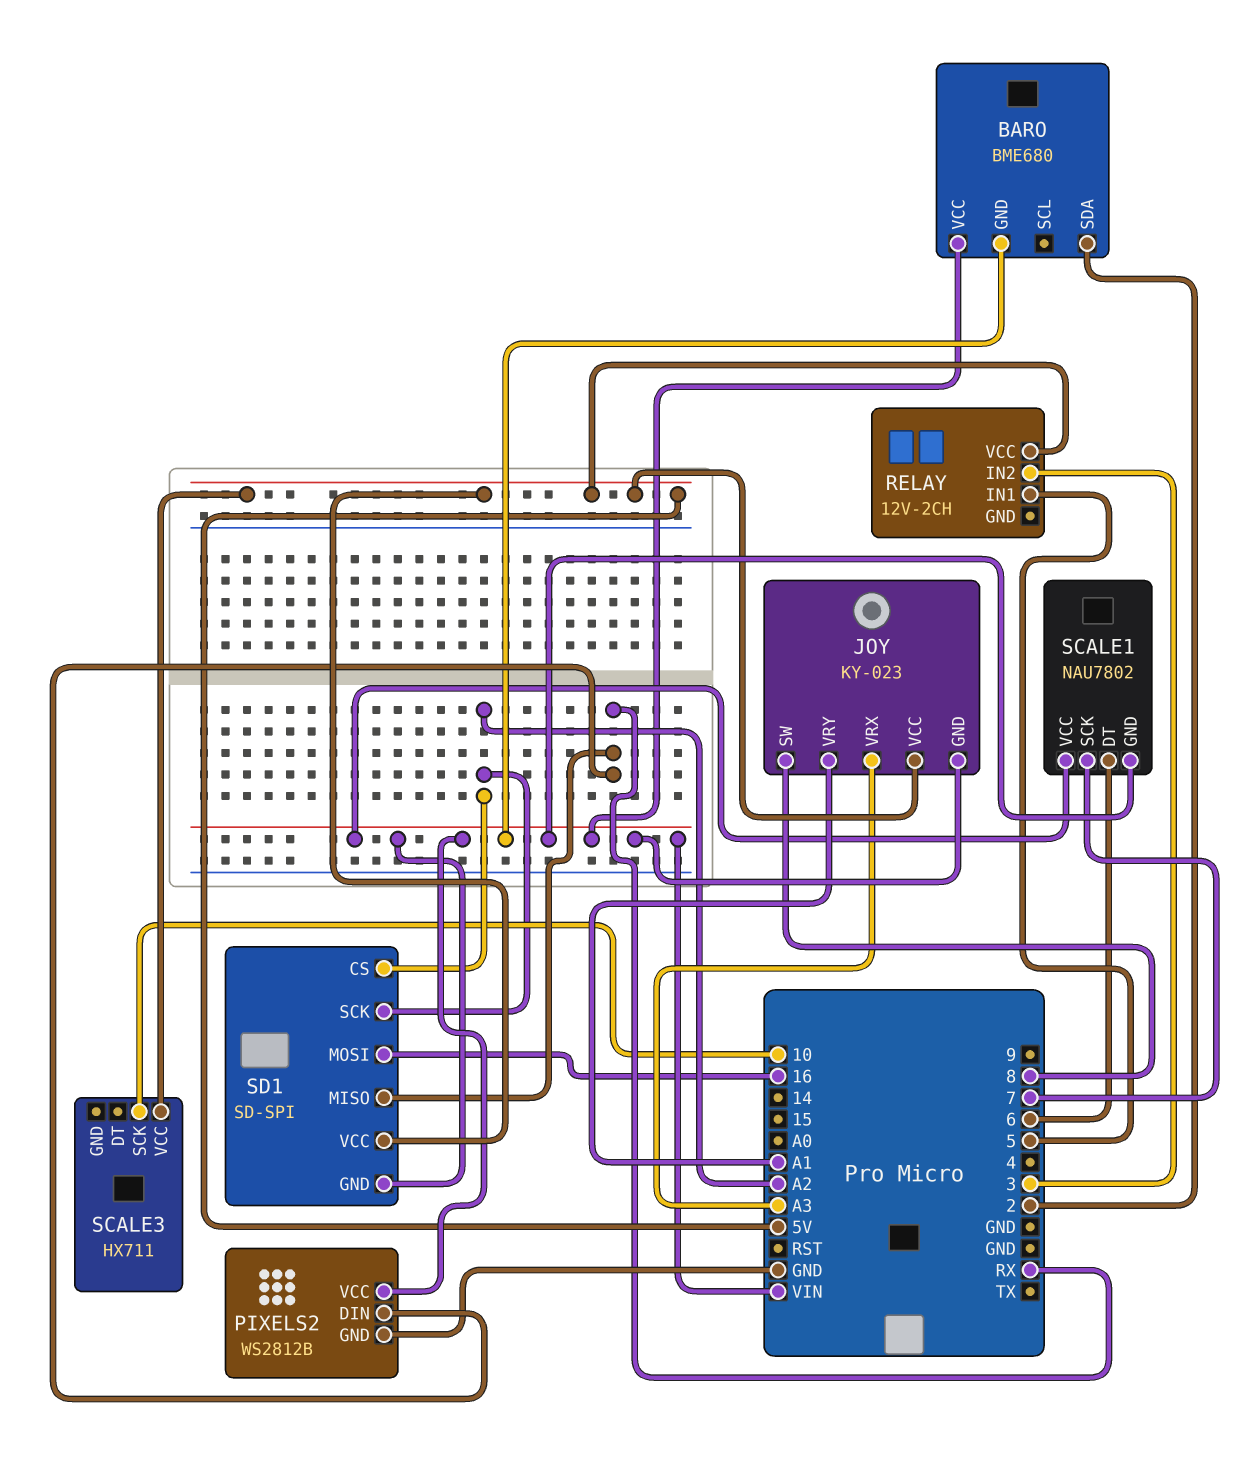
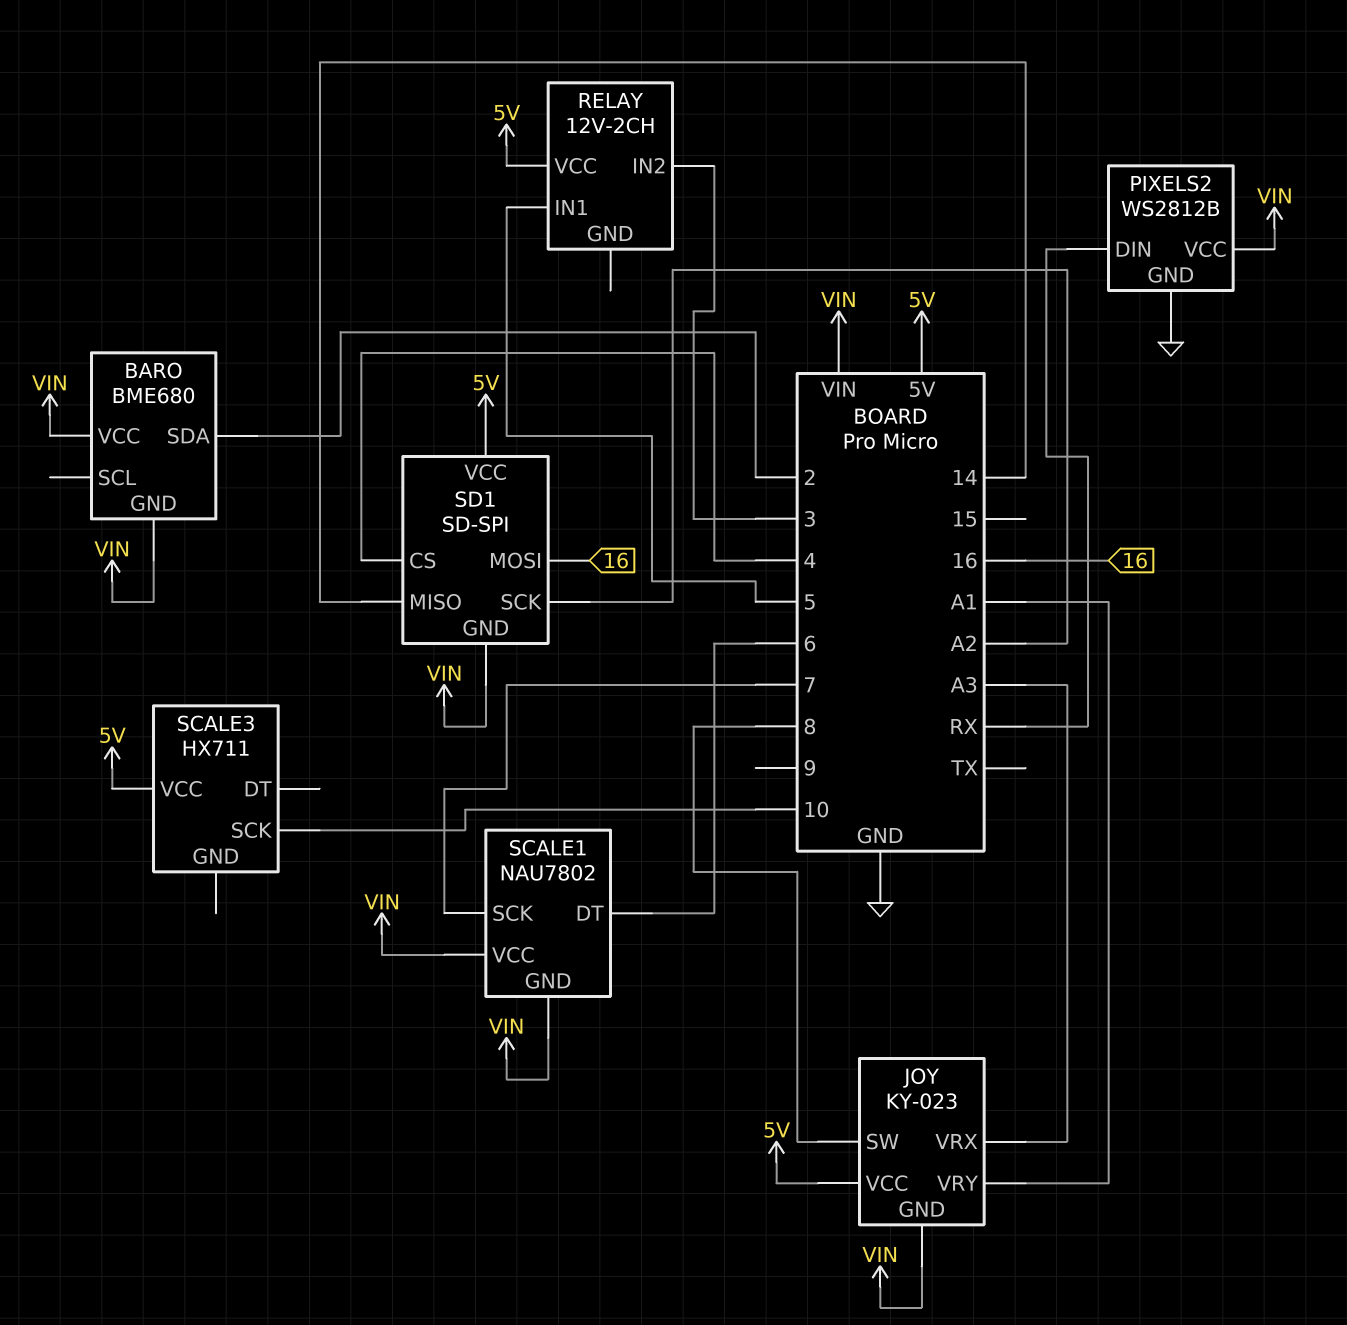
SD1 pin CS: A2 -> 4
SD1 pin MISO: RX -> 14

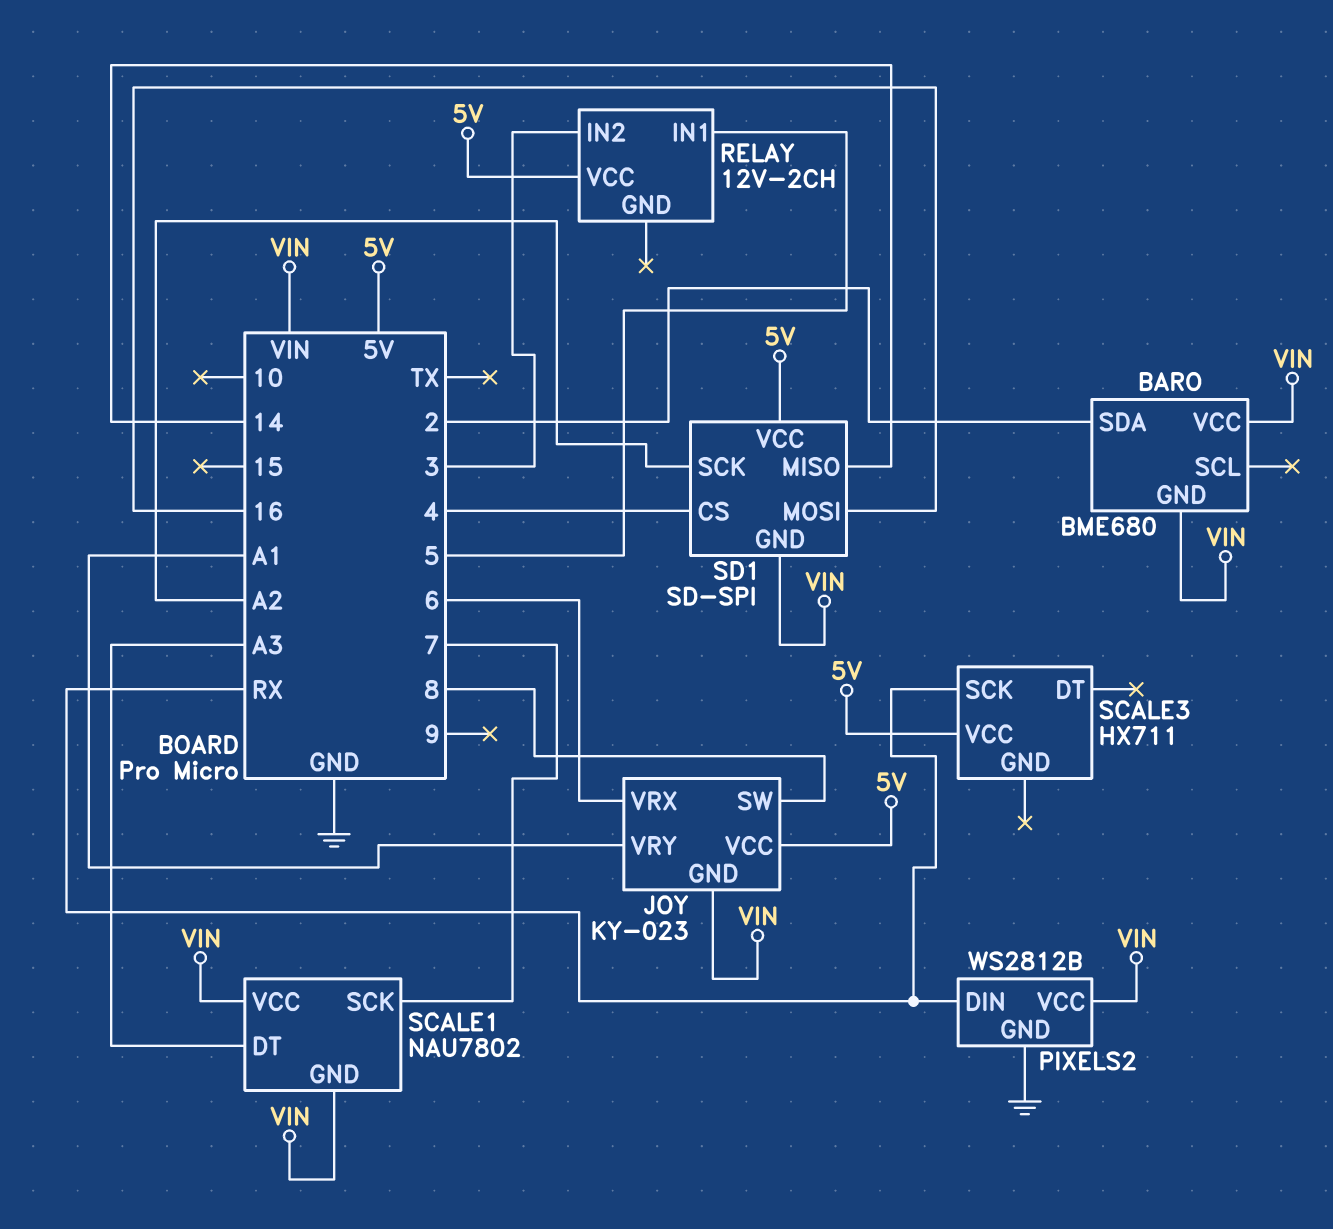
JOY pin VRX: A3 -> 6
SCALE1 pin DT: 6 -> A3
SCALE3 pin SCK: 10 -> RX

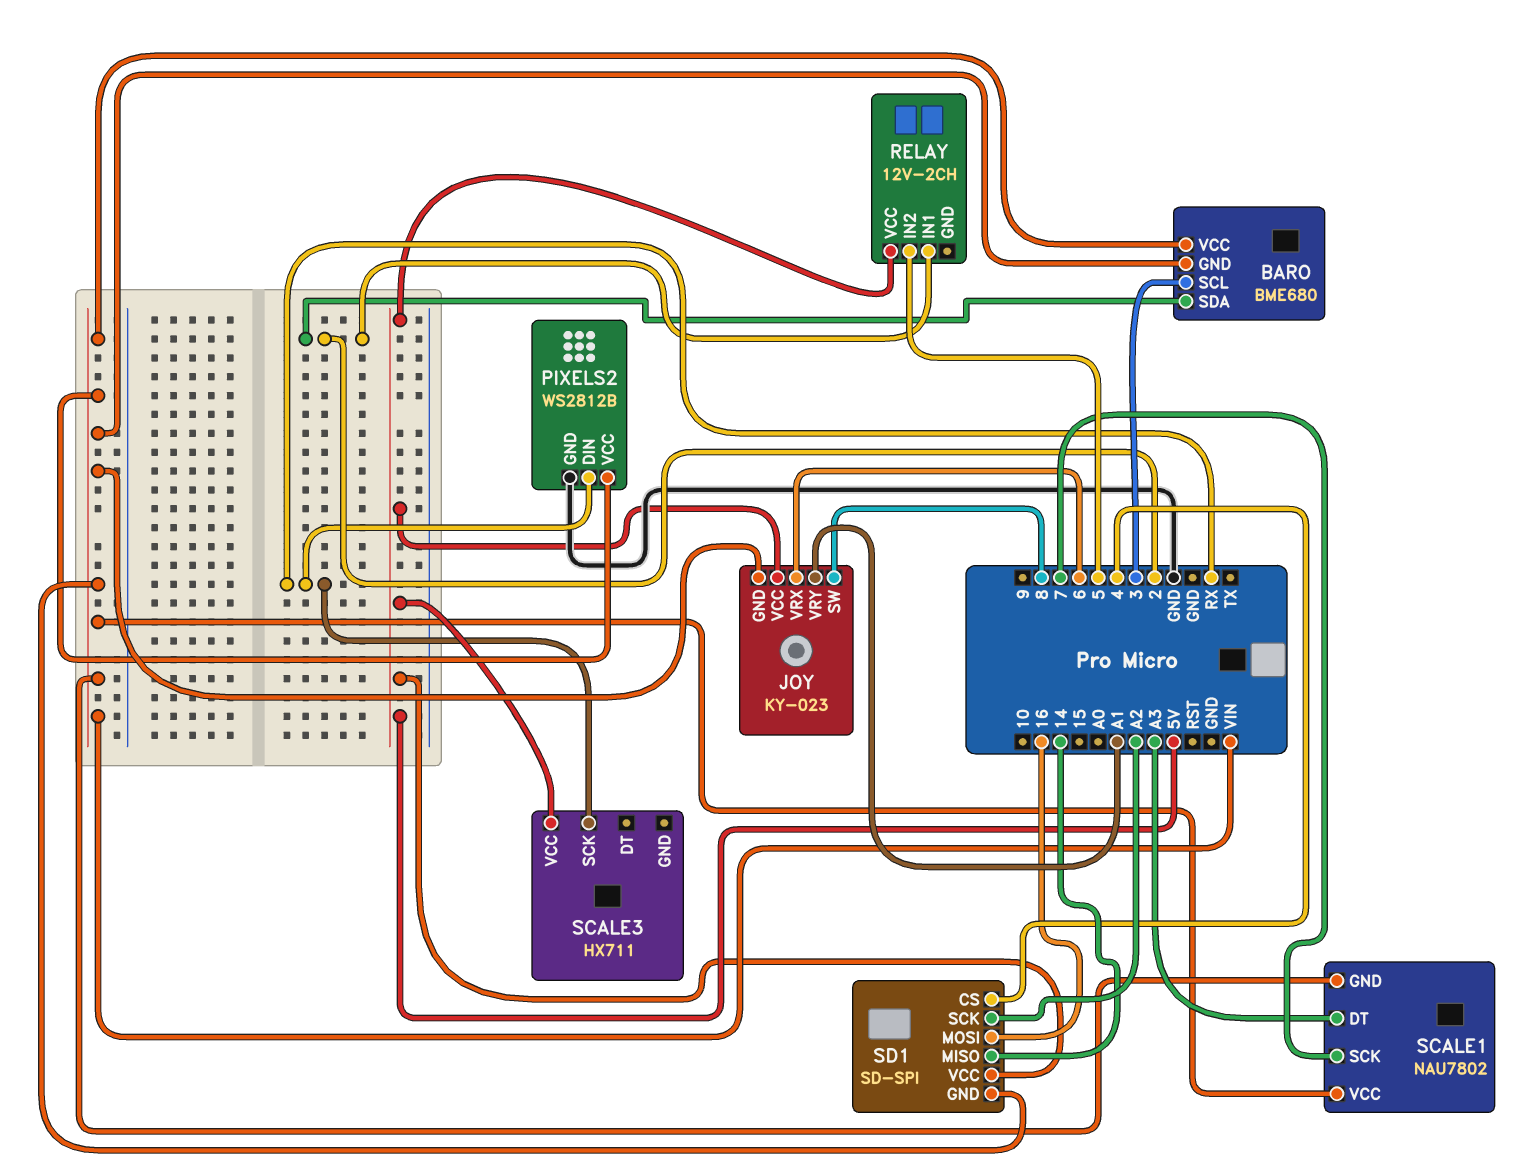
BARO pin SCL: none -> 3
RELAY pin IN1: 5 -> 2
RELAY pin IN2: 3 -> 5

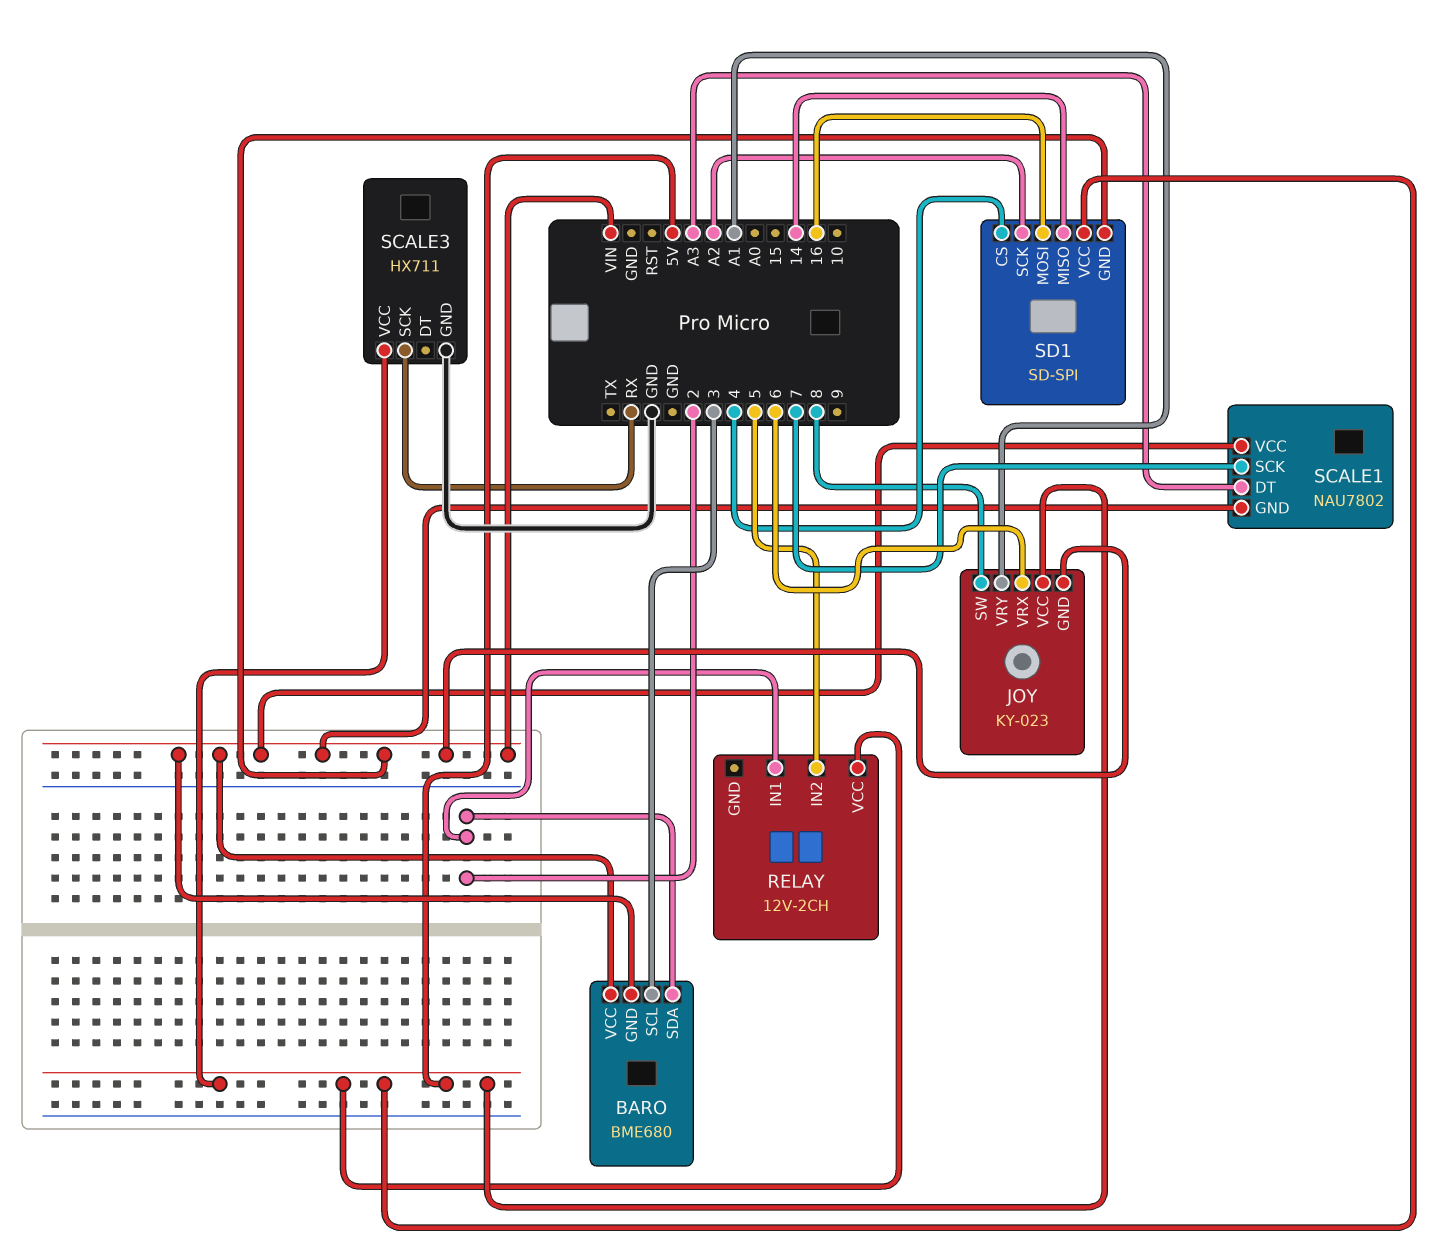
PIXELS2: WS2812B -> none
PIXELS2 pin DIN: RX -> none
PIXELS2 pin GND: GND -> none
PIXELS2 pin VCC: VIN -> none
SCALE3 pin GND: none -> GND

